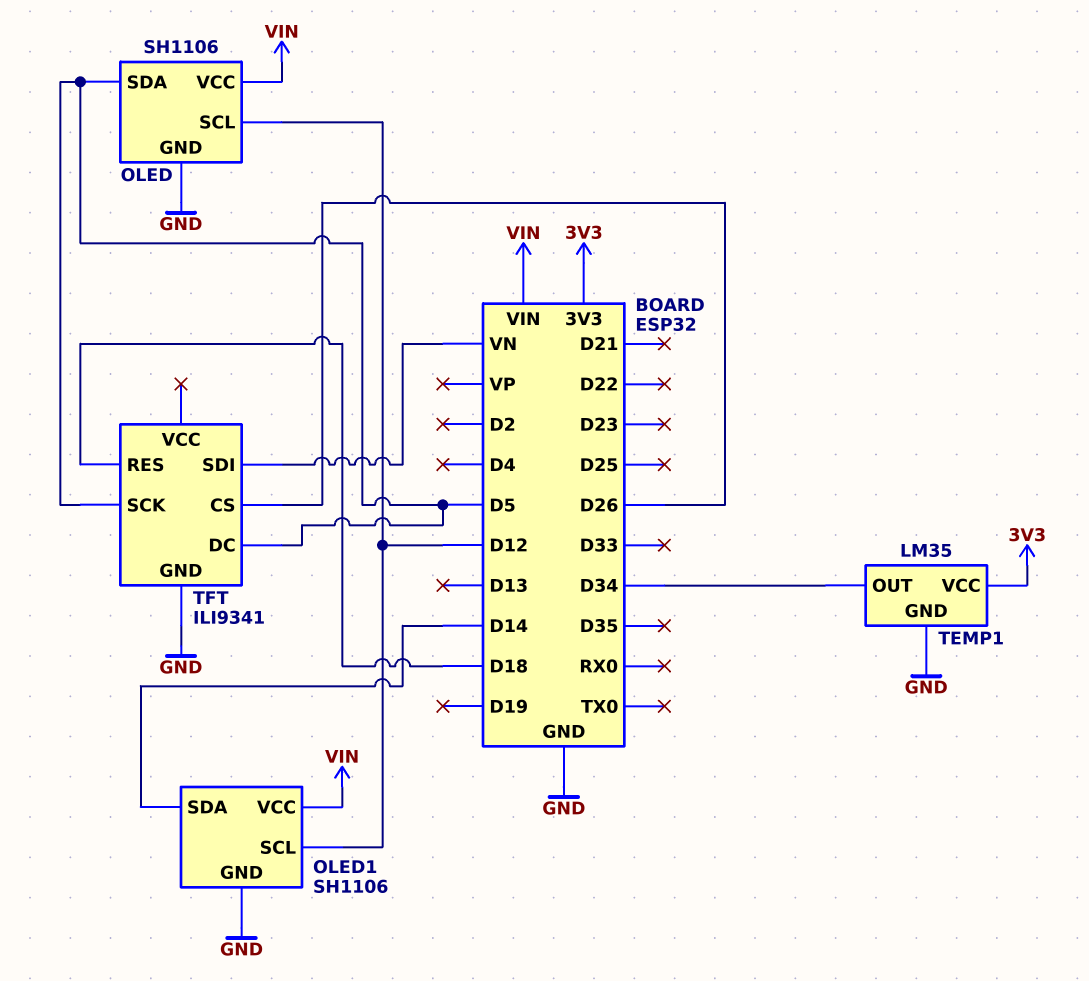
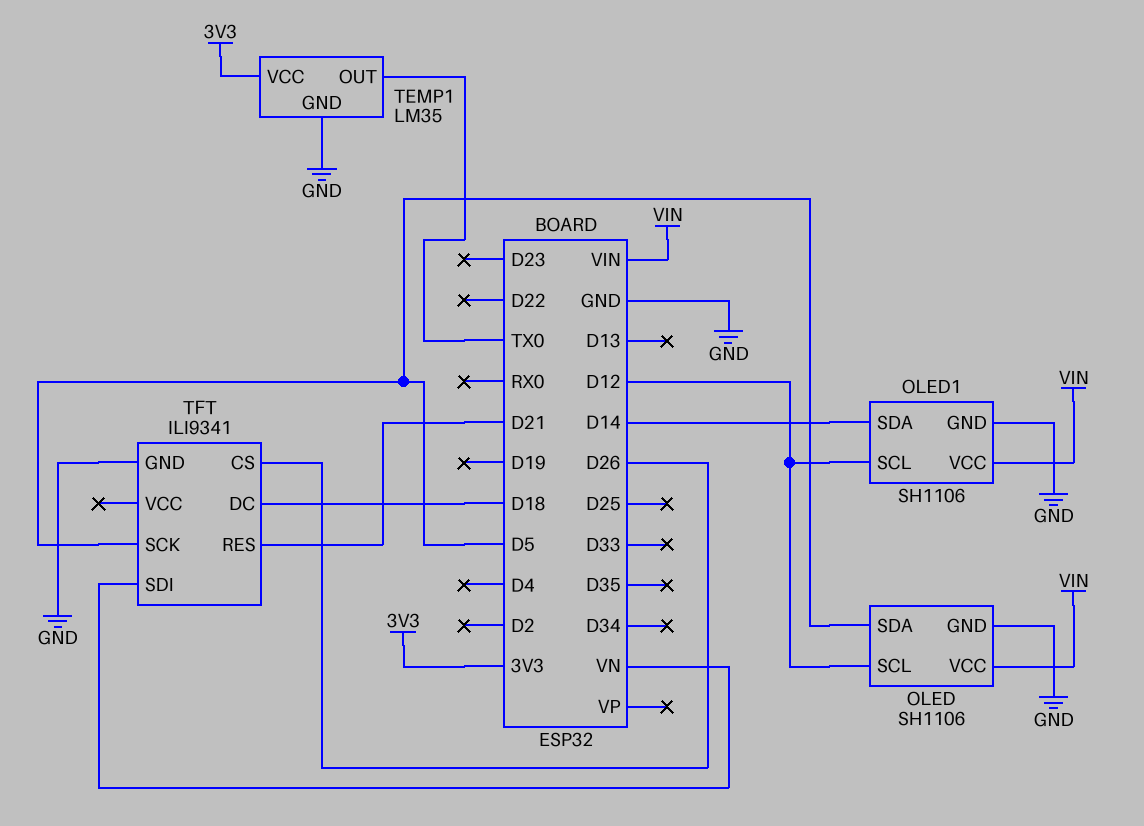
TEMP1 pin OUT: D34 -> TX0
TFT pin DC: D5 -> D18
TFT pin RES: D18 -> D21

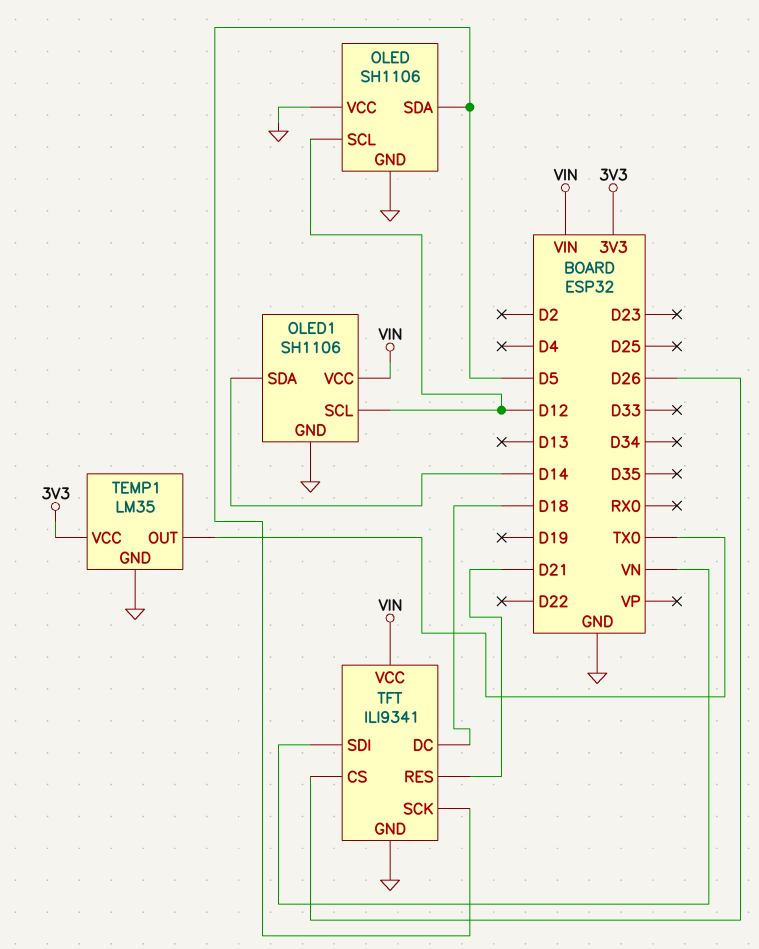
OLED pin VCC: VIN -> GND
TFT pin VCC: none -> VIN

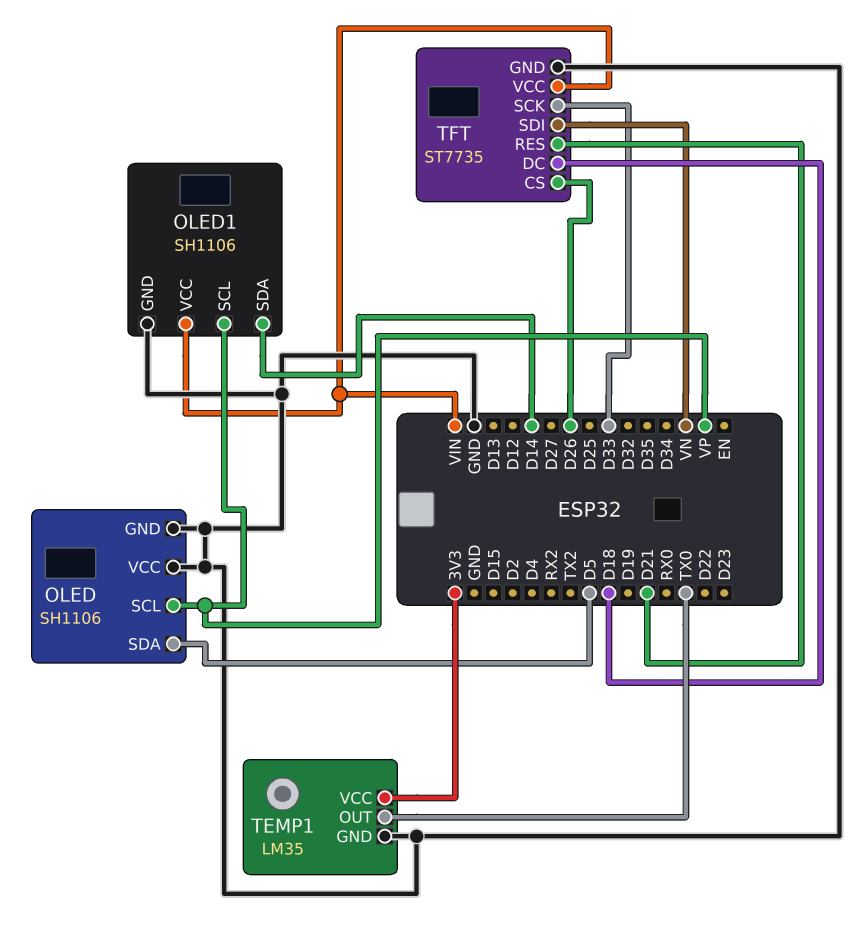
OLED pin SCL: D12 -> VP
OLED1 pin SCL: D12 -> VP
TFT: ILI9341 -> ST7735
TFT pin SCK: D5 -> D33

